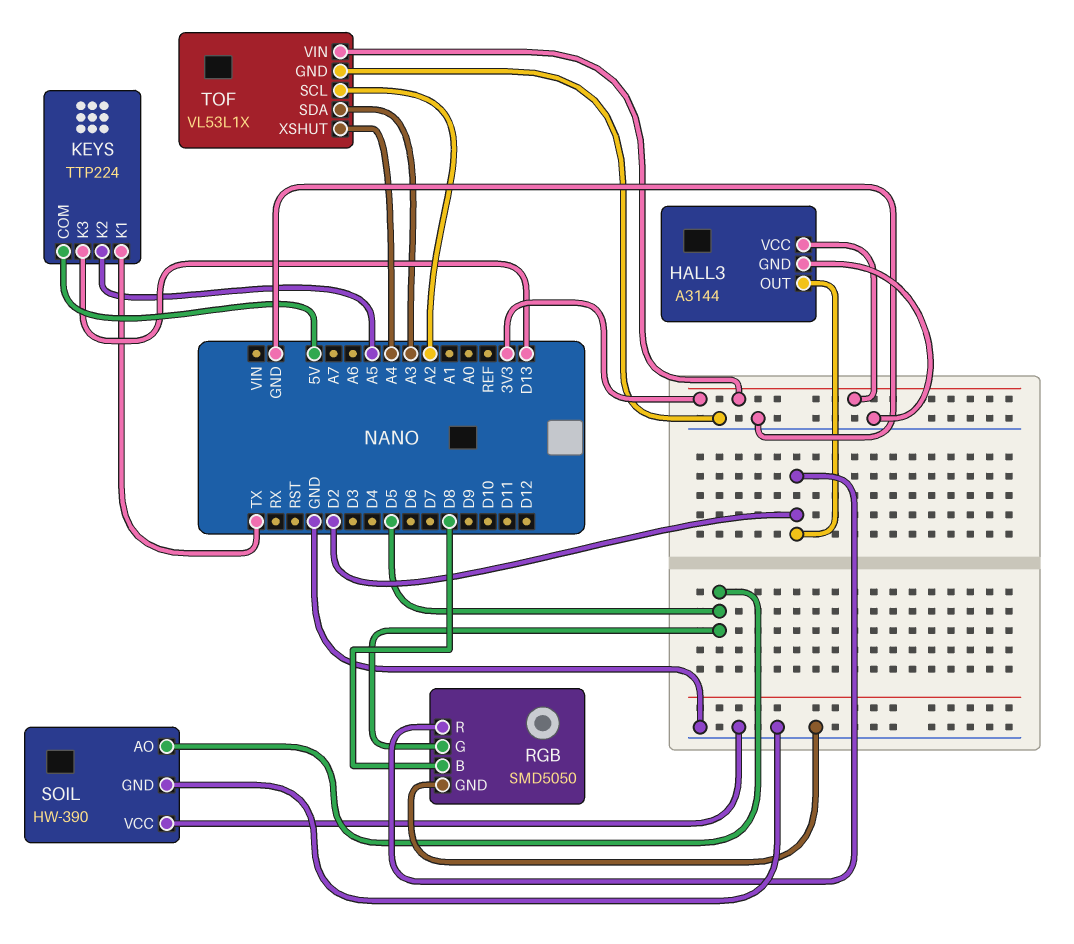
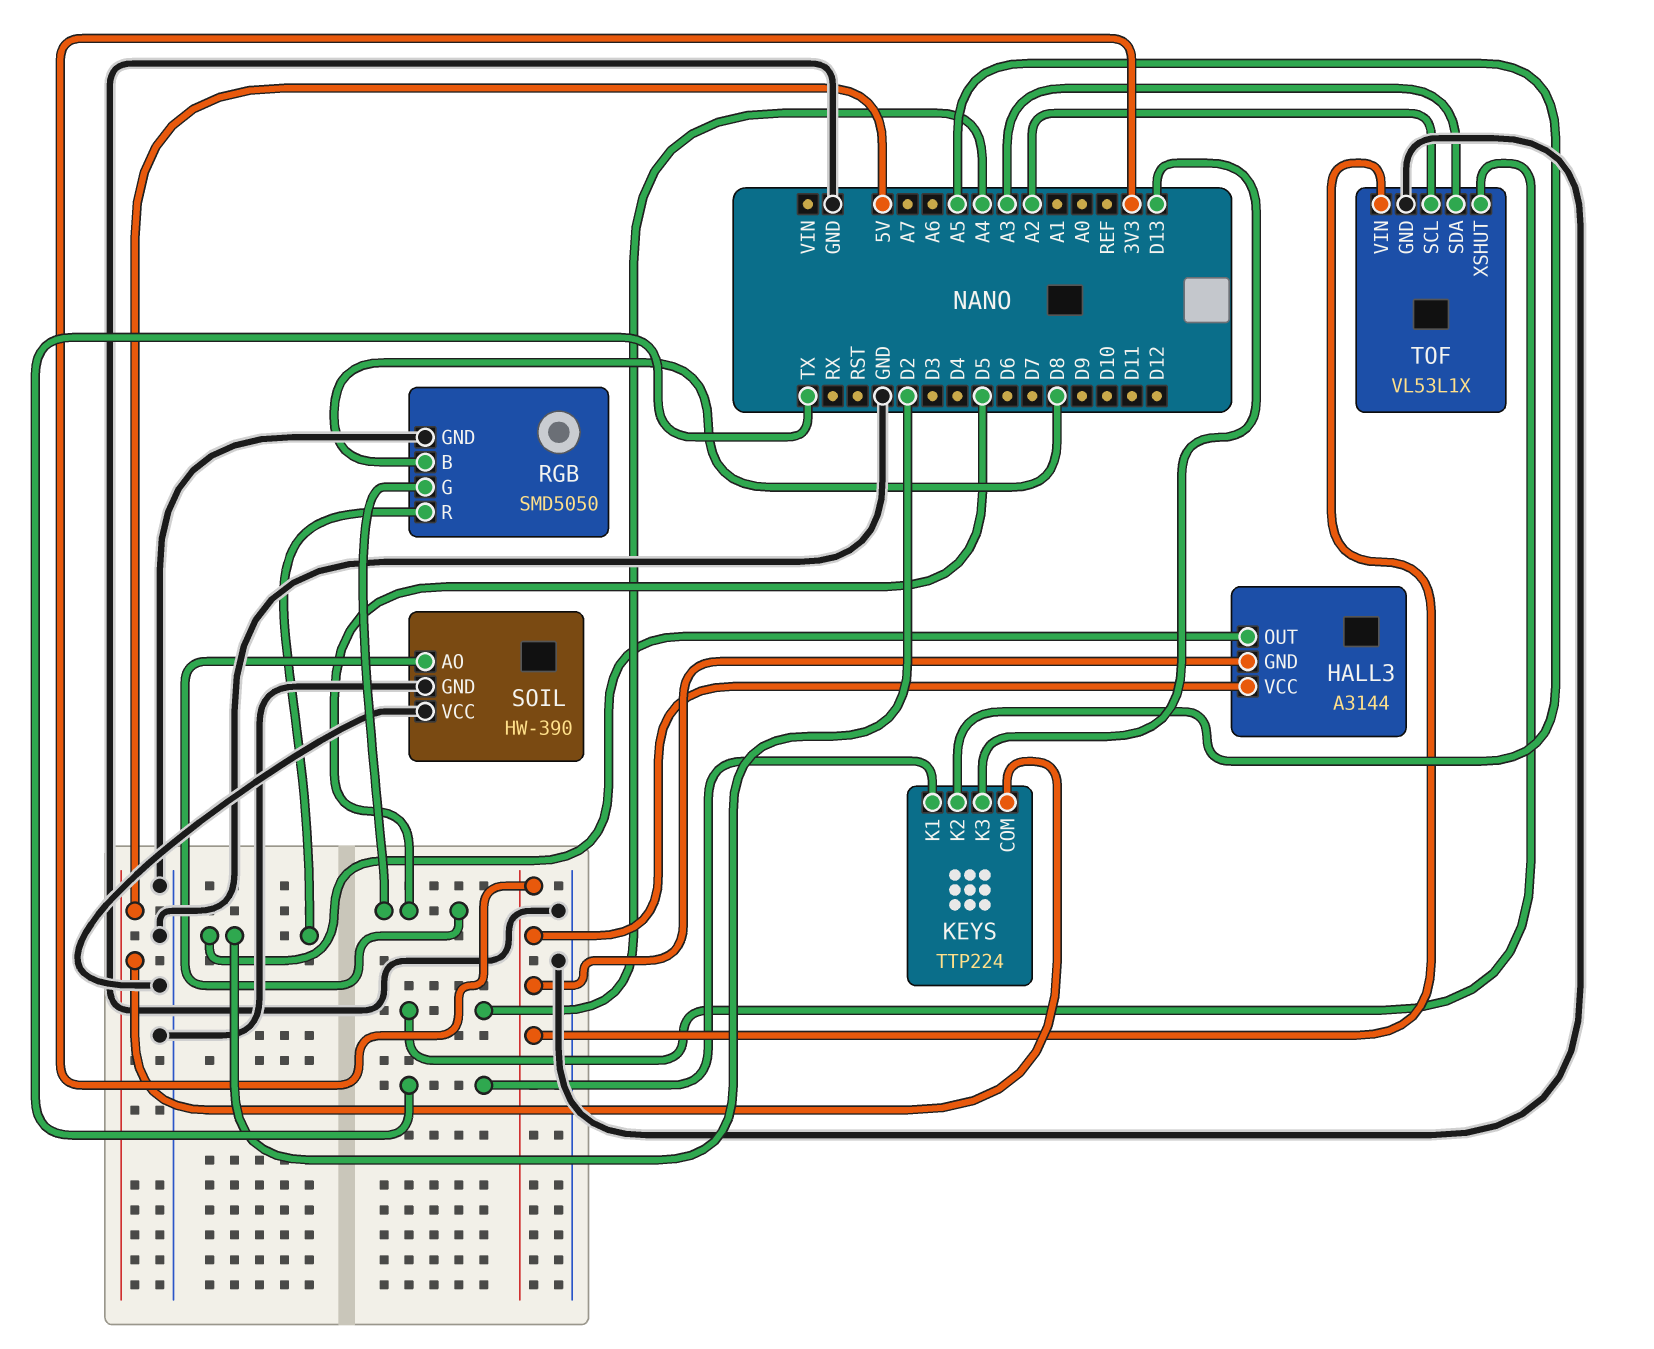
HALL3 pin GND: GND -> 3V3

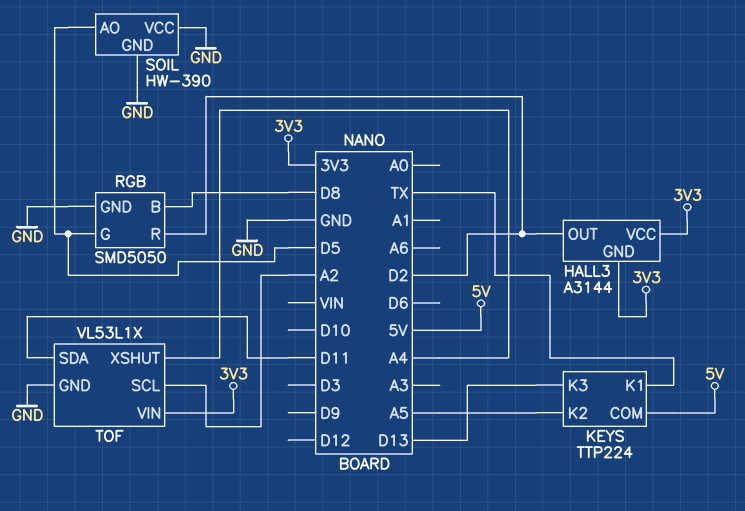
TOF pin SDA: A3 -> D11

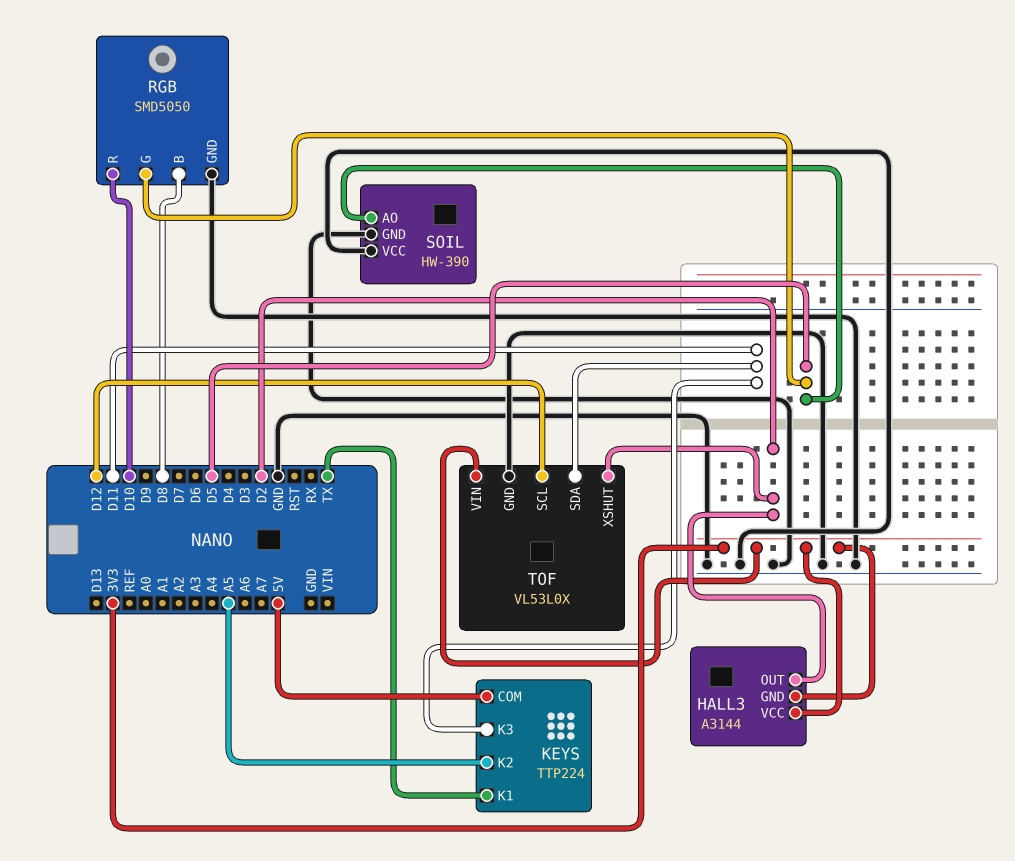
KEYS pin K3: D13 -> D11
RGB pin R: D2 -> D10
TOF: VL53L1X -> VL53L0X
TOF pin SCL: A2 -> D12
TOF pin XSHUT: A4 -> D2

